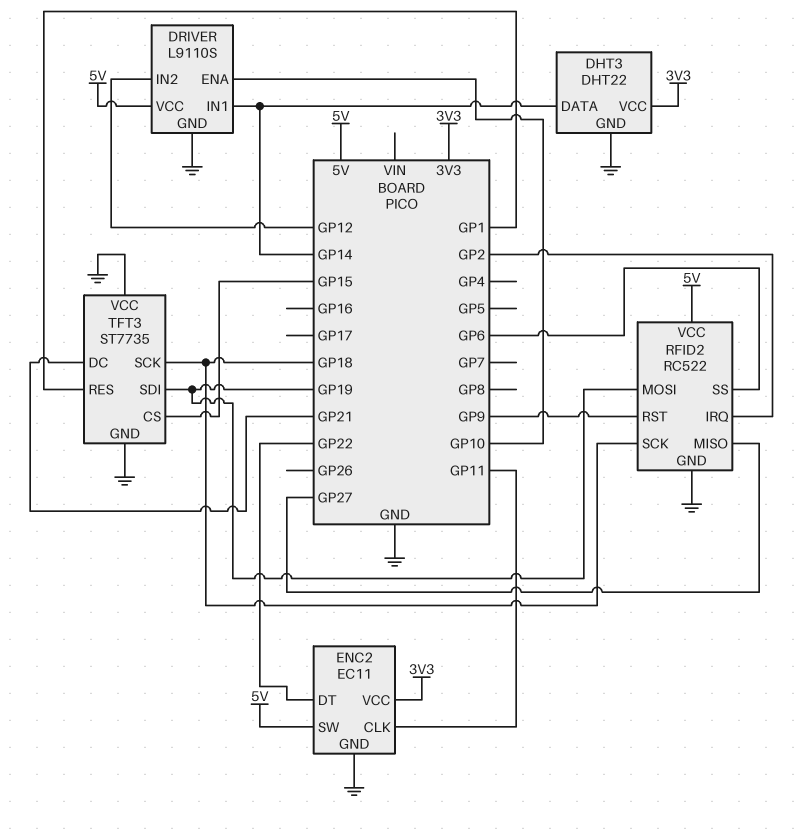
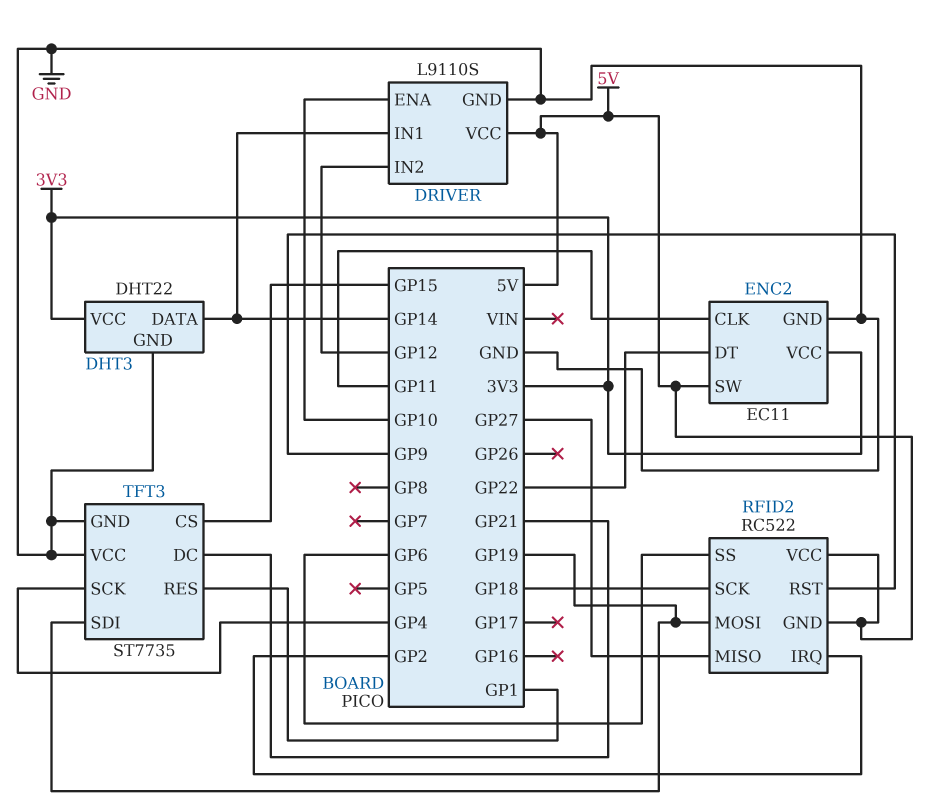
RFID2 pin GND: GND -> 5V
TFT3 pin SCK: GP18 -> GP4

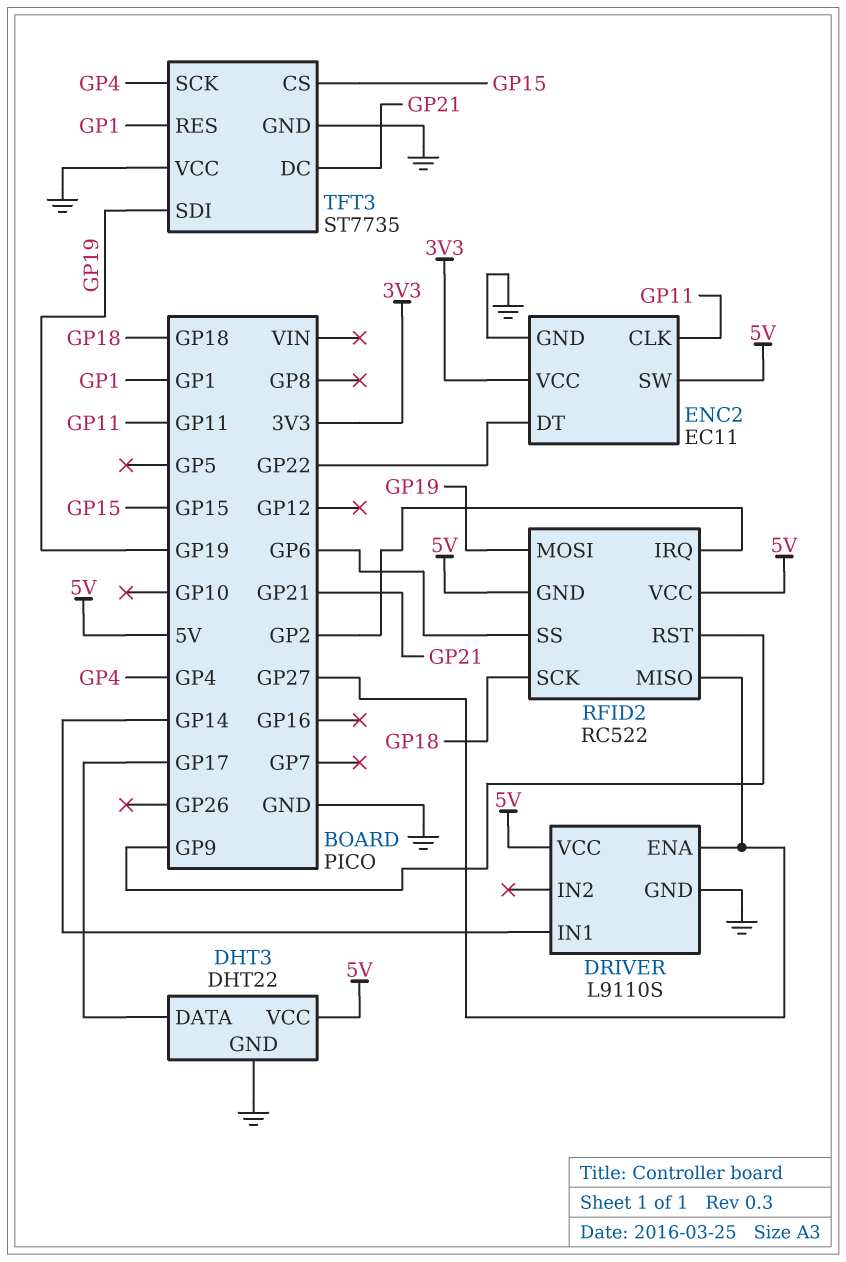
DHT3 pin DATA: GP14 -> GP17
DHT3 pin VCC: 3V3 -> 5V
DRIVER pin ENA: GP10 -> GP27
DRIVER pin IN2: GP12 -> none

